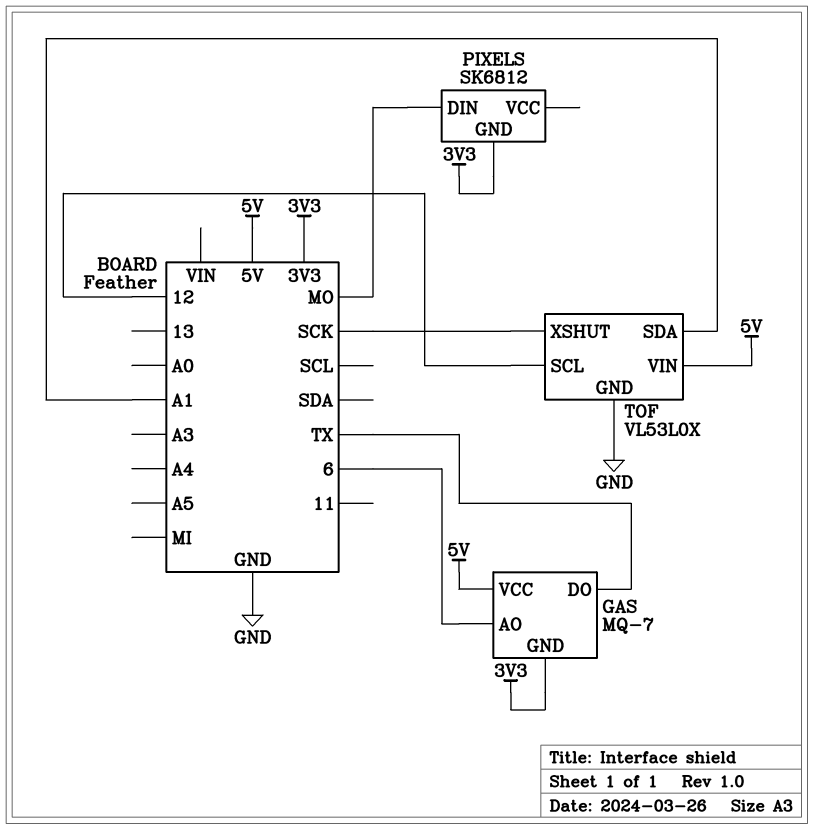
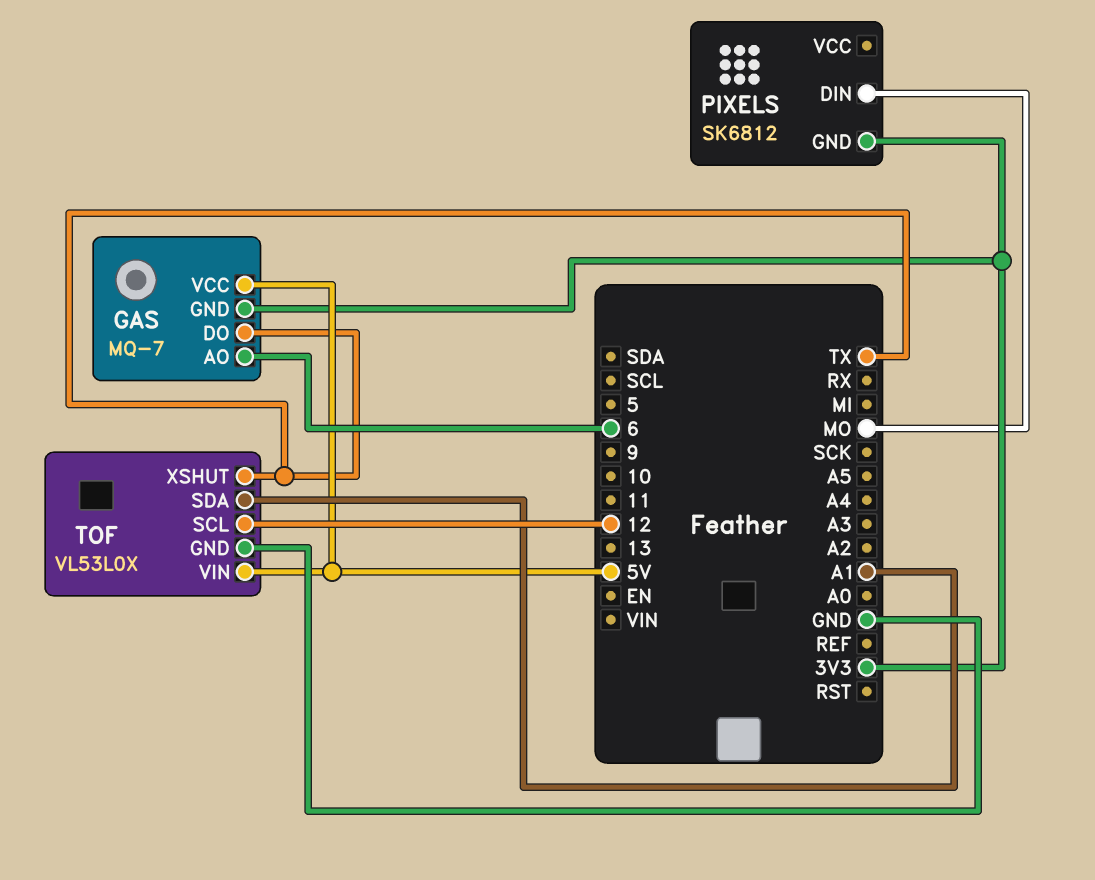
TOF pin XSHUT: SCK -> TX

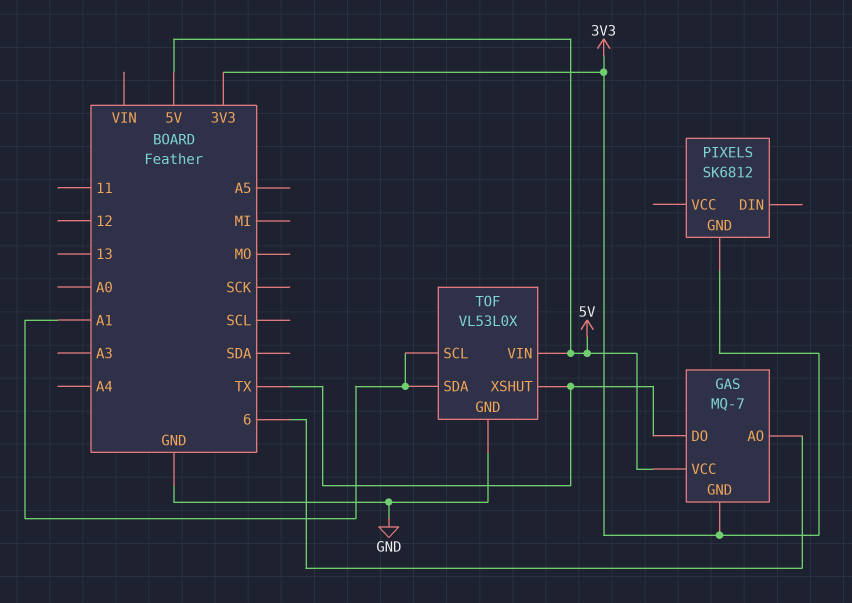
PIXELS pin DIN: MO -> none
TOF pin SCL: 12 -> A1

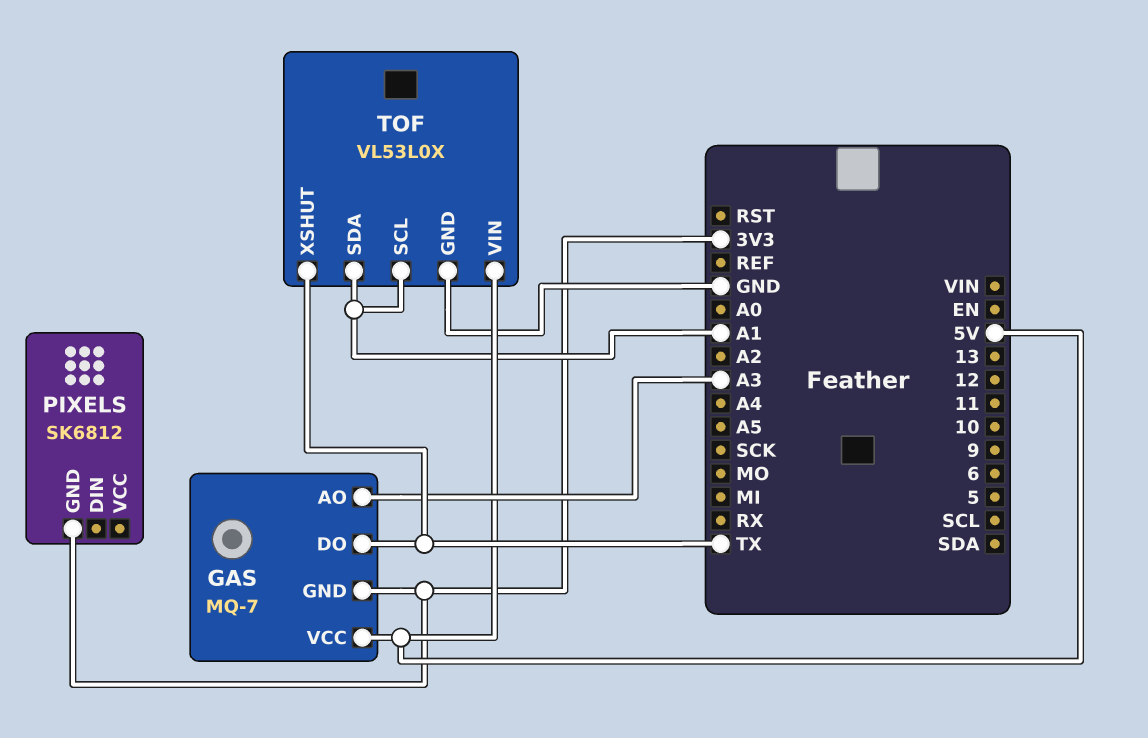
GAS pin AO: 6 -> A3

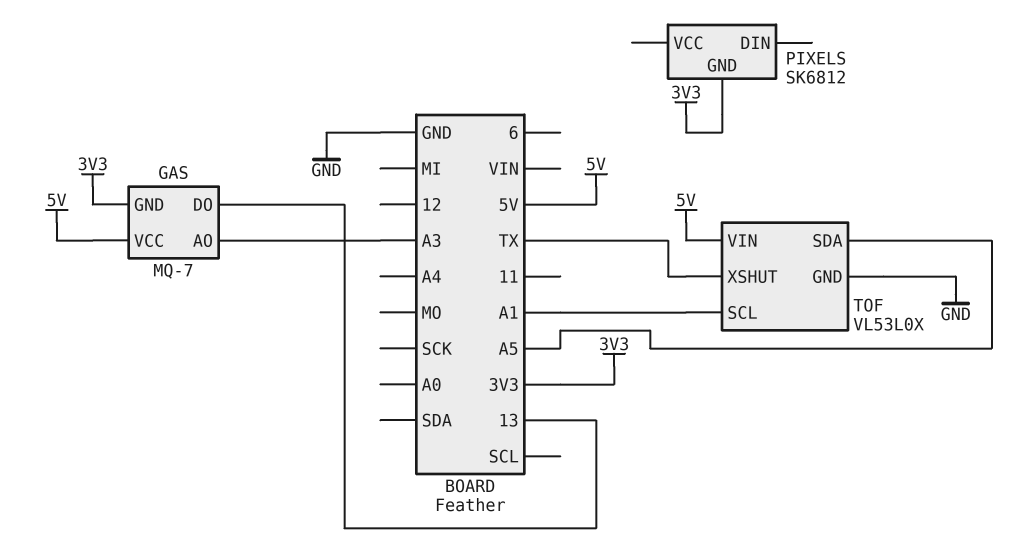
GAS pin DO: TX -> 13
TOF pin SDA: A1 -> A5

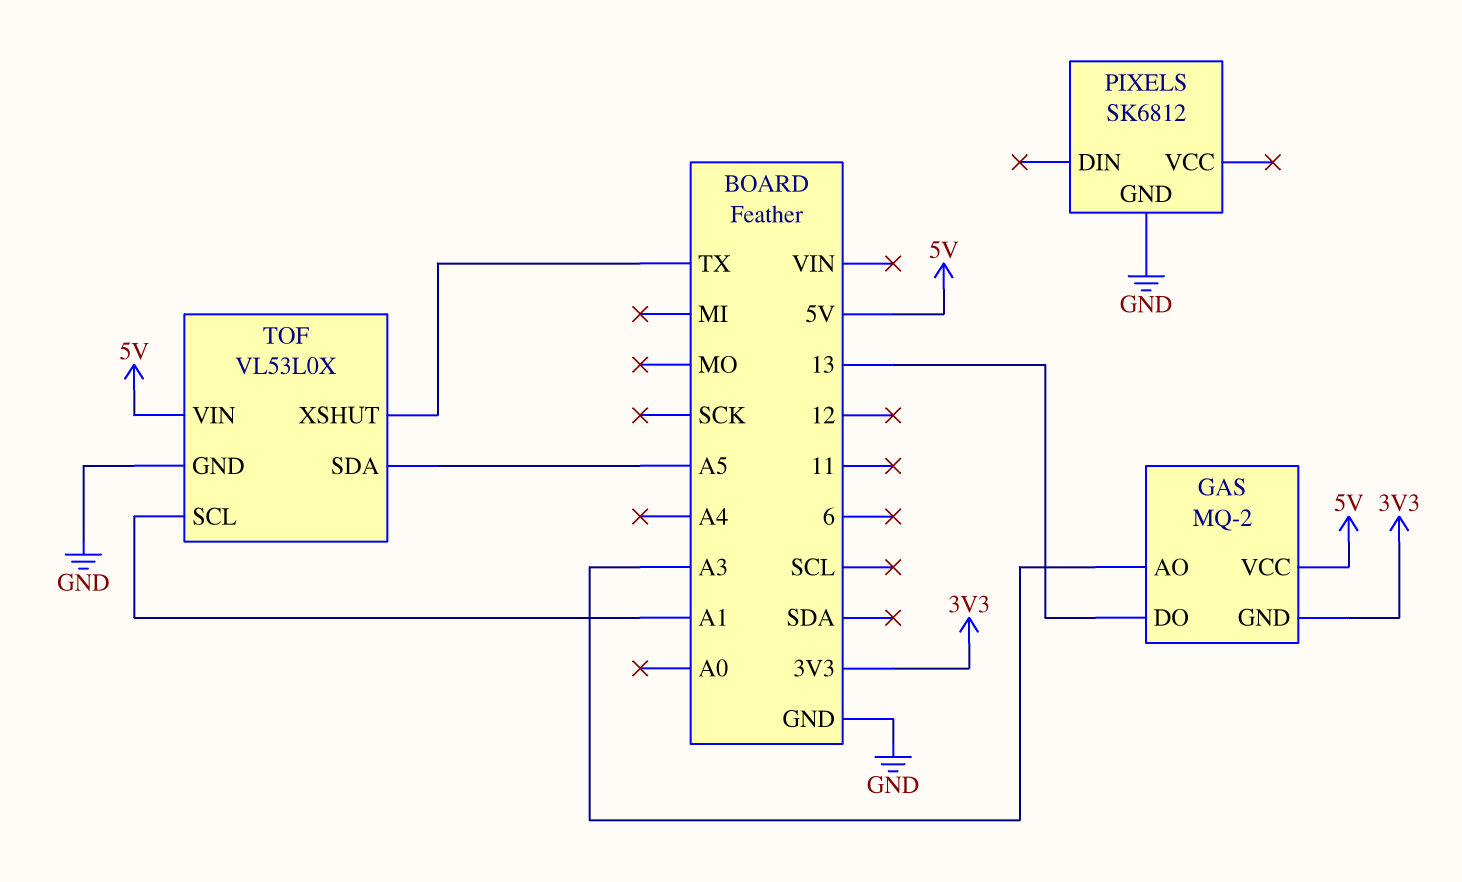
GAS: MQ-7 -> MQ-2
PIXELS pin GND: 3V3 -> GND

